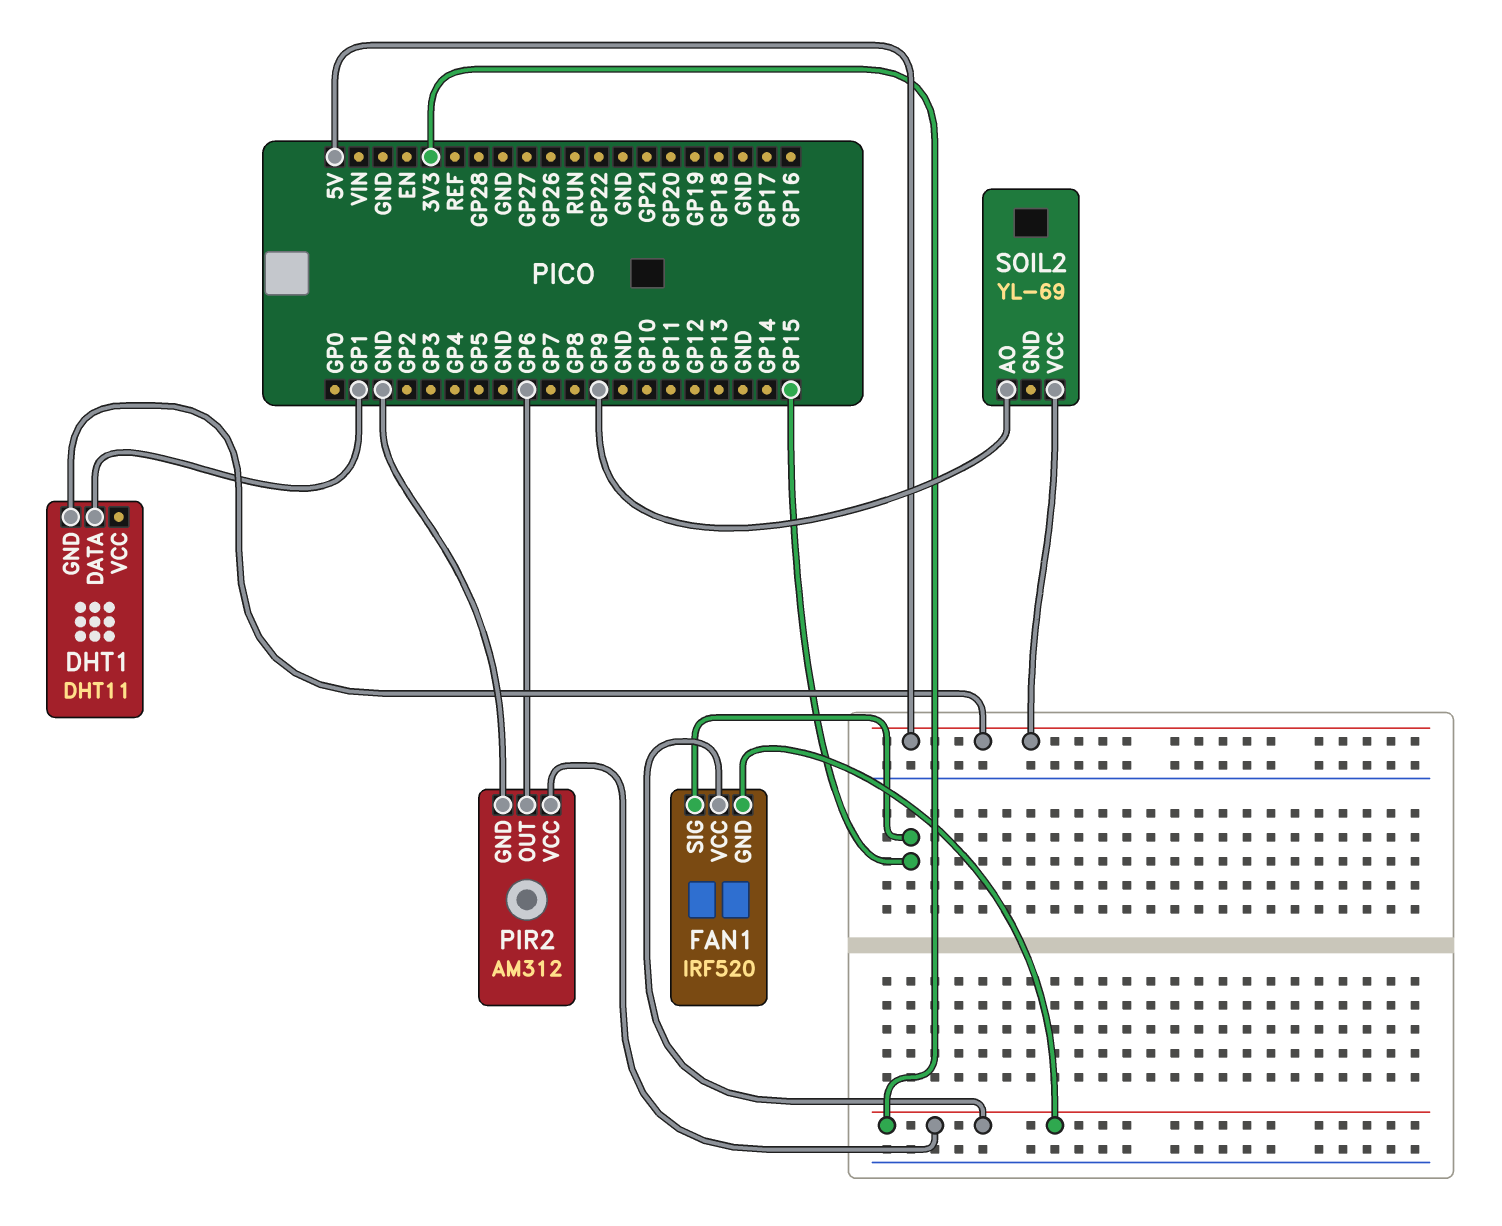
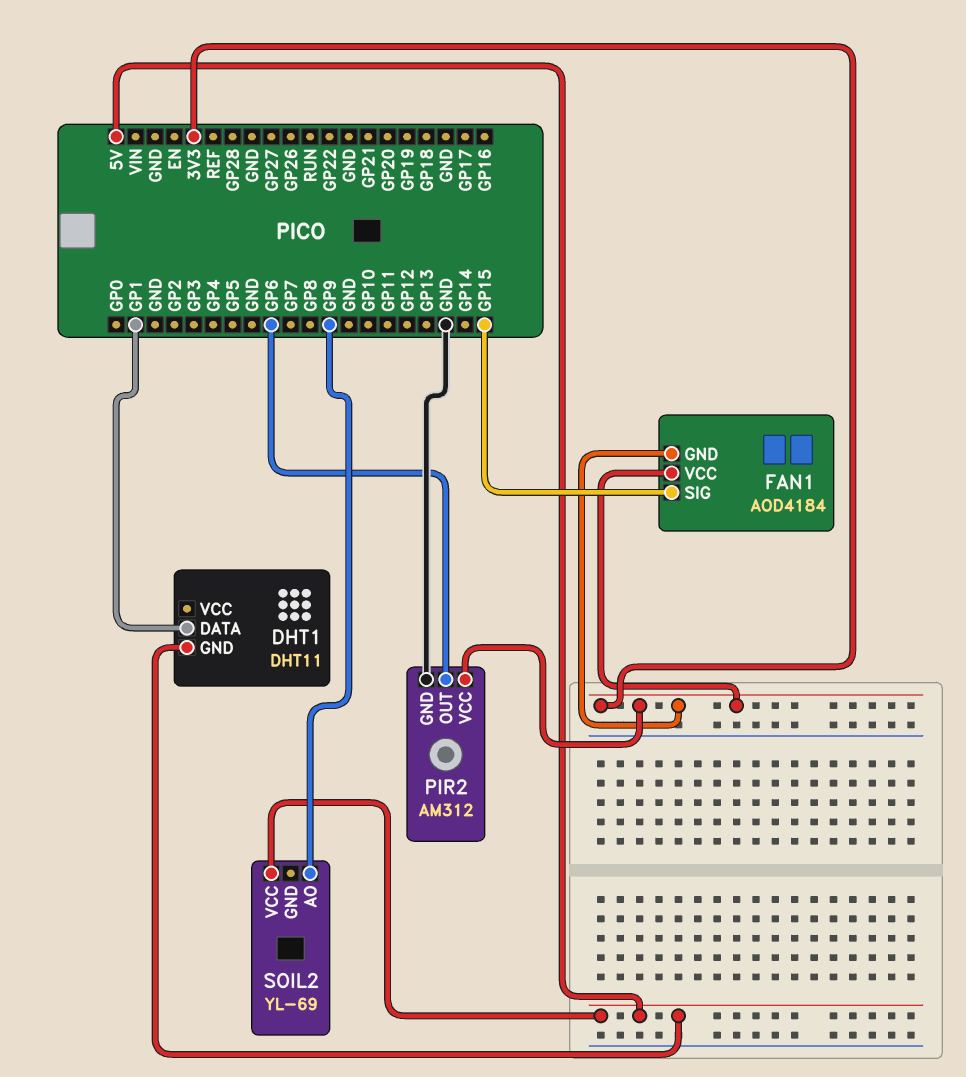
FAN1: IRF520 -> AOD4184

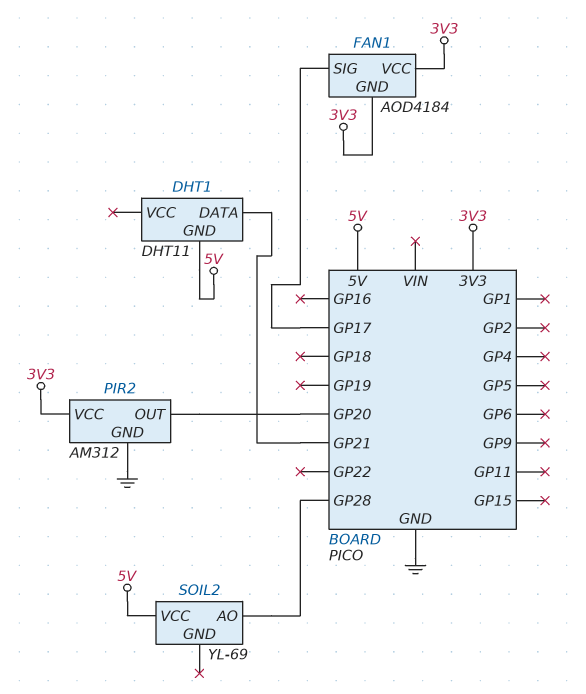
DHT1 pin DATA: GP1 -> GP21
FAN1 pin SIG: GP15 -> GP17
PIR2 pin OUT: GP6 -> GP20
SOIL2 pin AO: GP9 -> GP28

